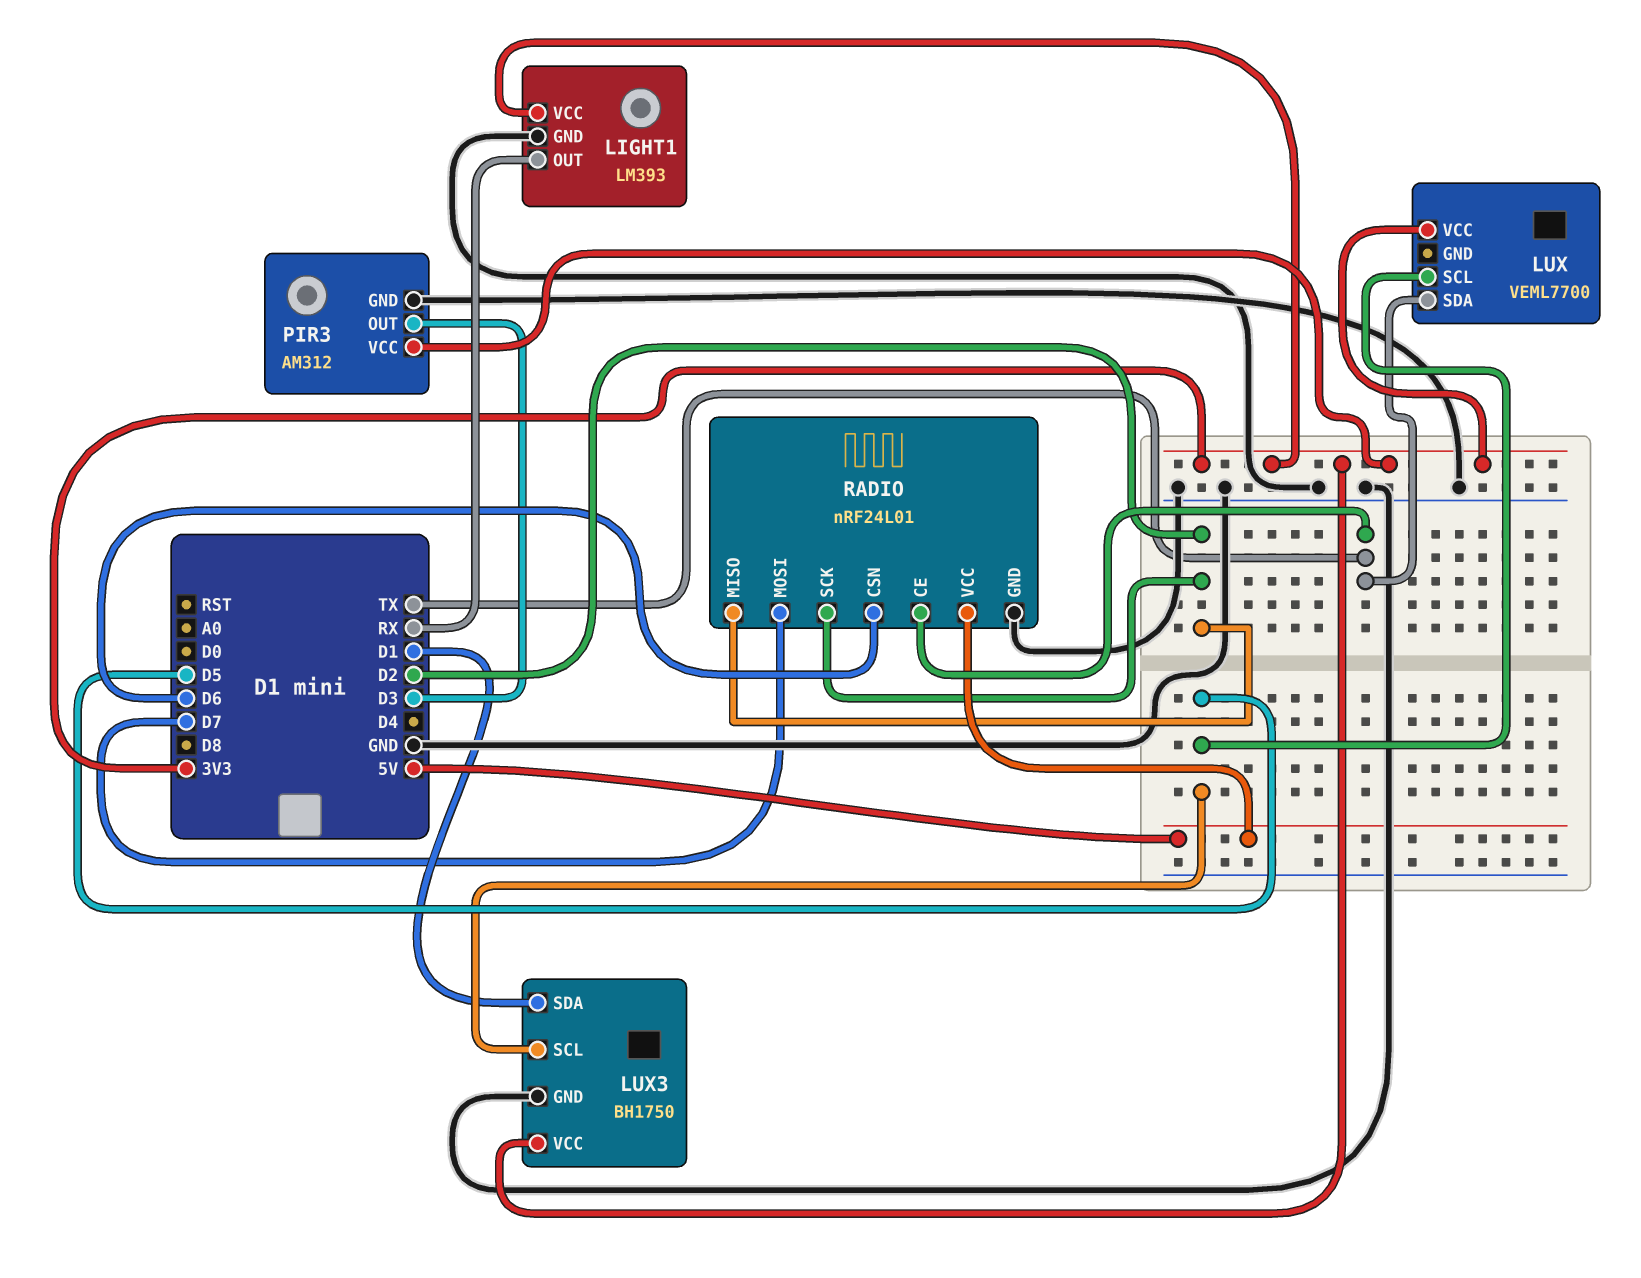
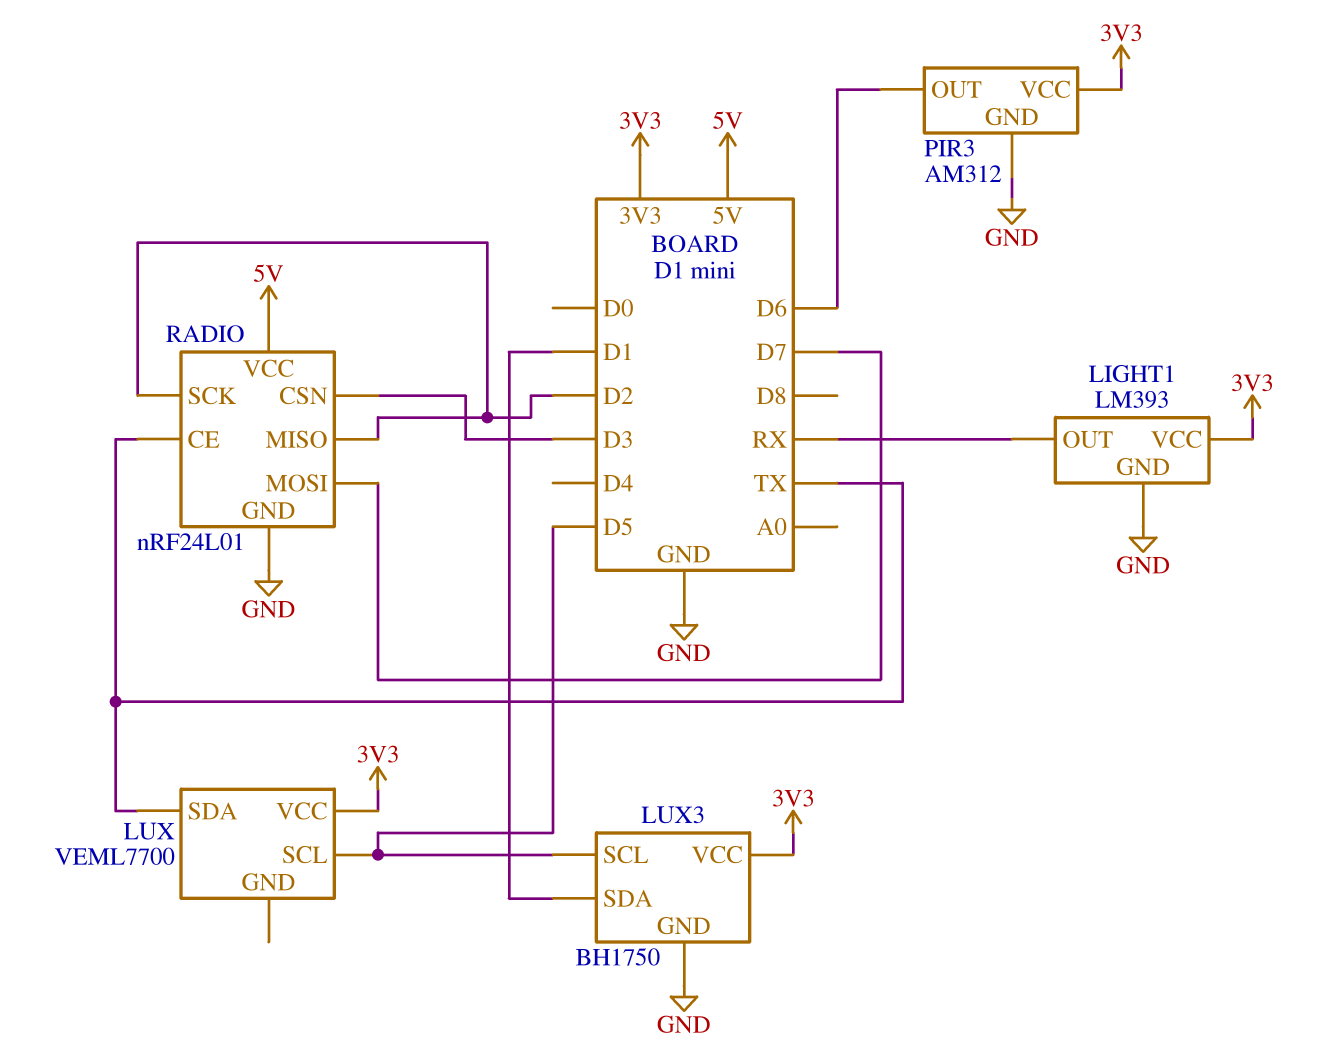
PIR3 pin OUT: D3 -> D6
RADIO pin CSN: D6 -> D3

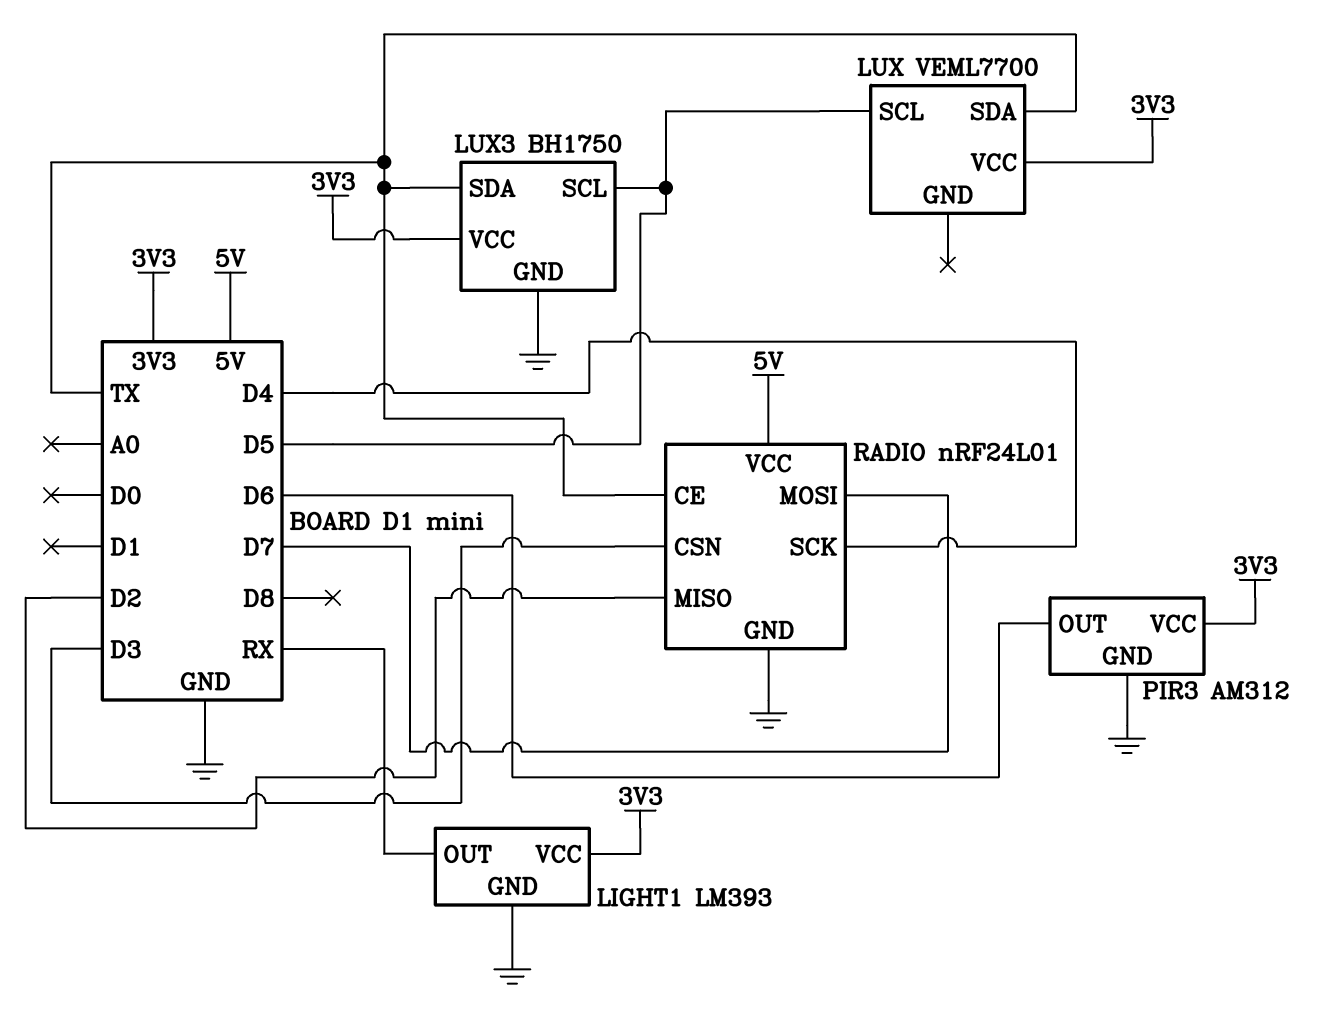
LUX3 pin SDA: D1 -> TX
RADIO pin SCK: D2 -> D4

